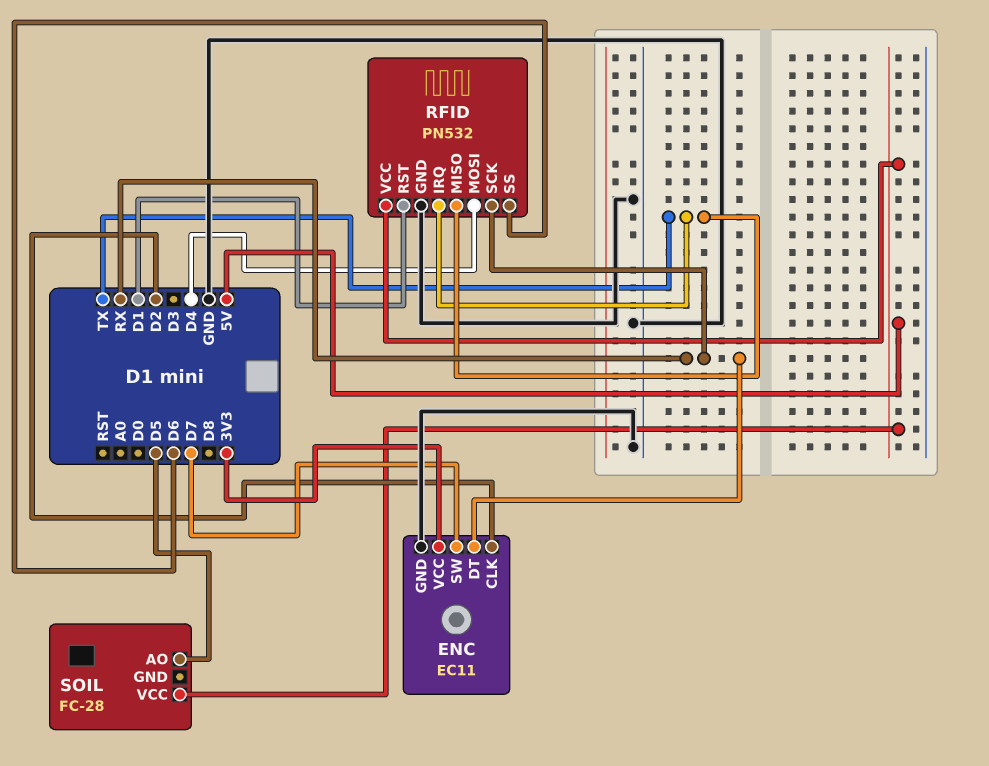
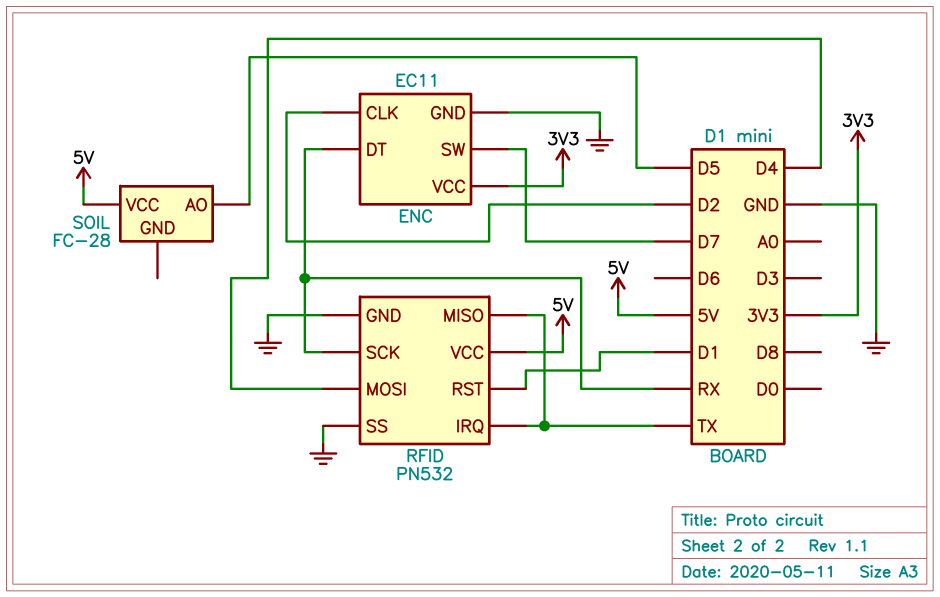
RFID pin SS: D6 -> GND

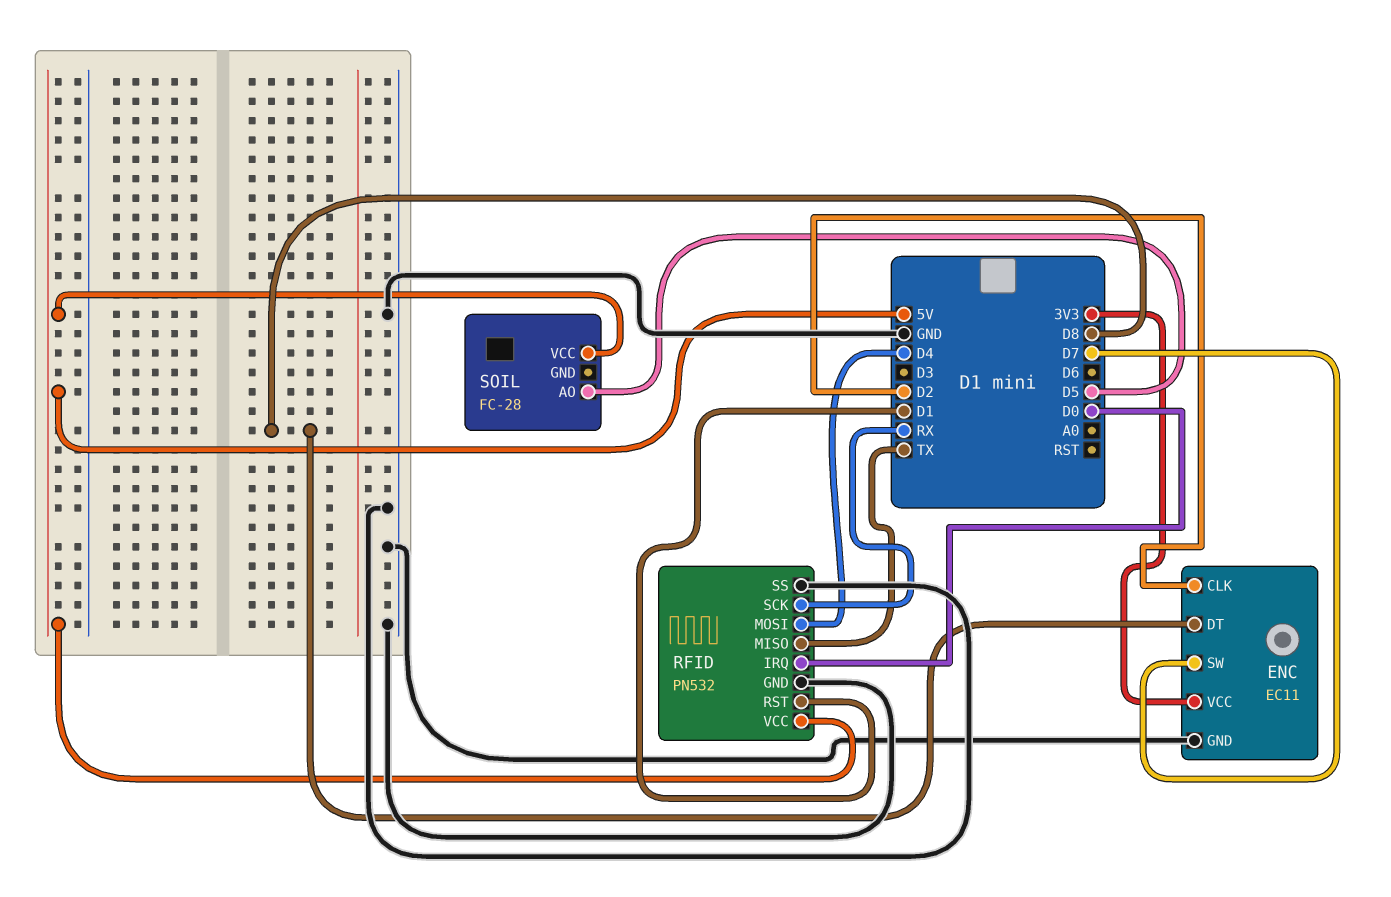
ENC pin DT: RX -> D8
RFID pin IRQ: TX -> D0

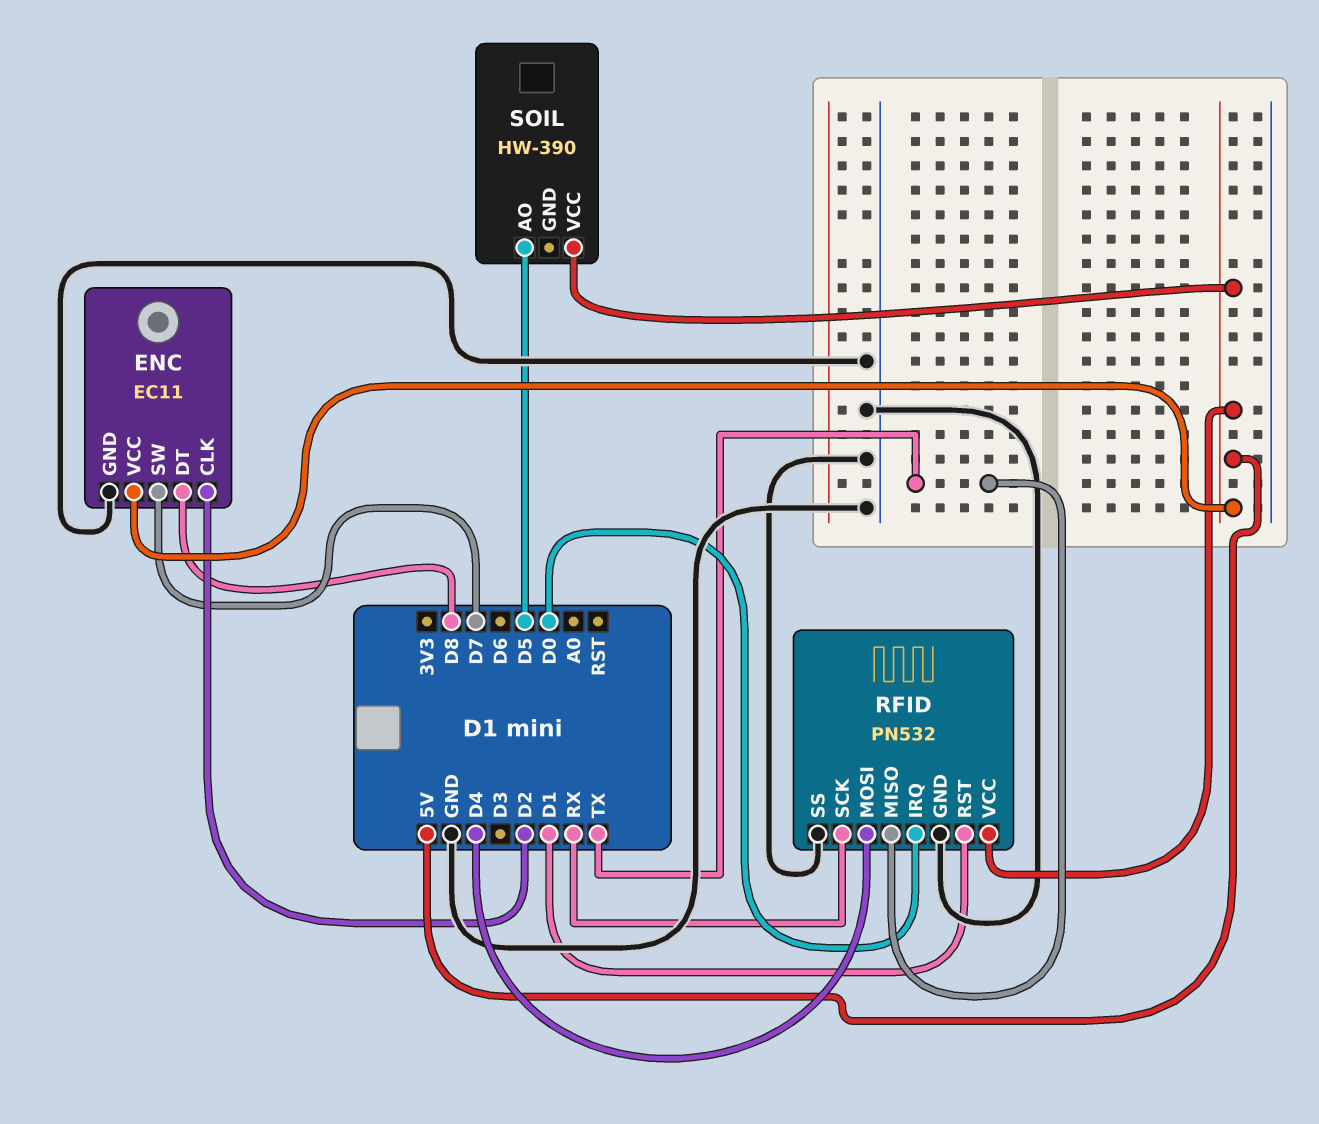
ENC pin VCC: 3V3 -> 5V
SOIL: FC-28 -> HW-390

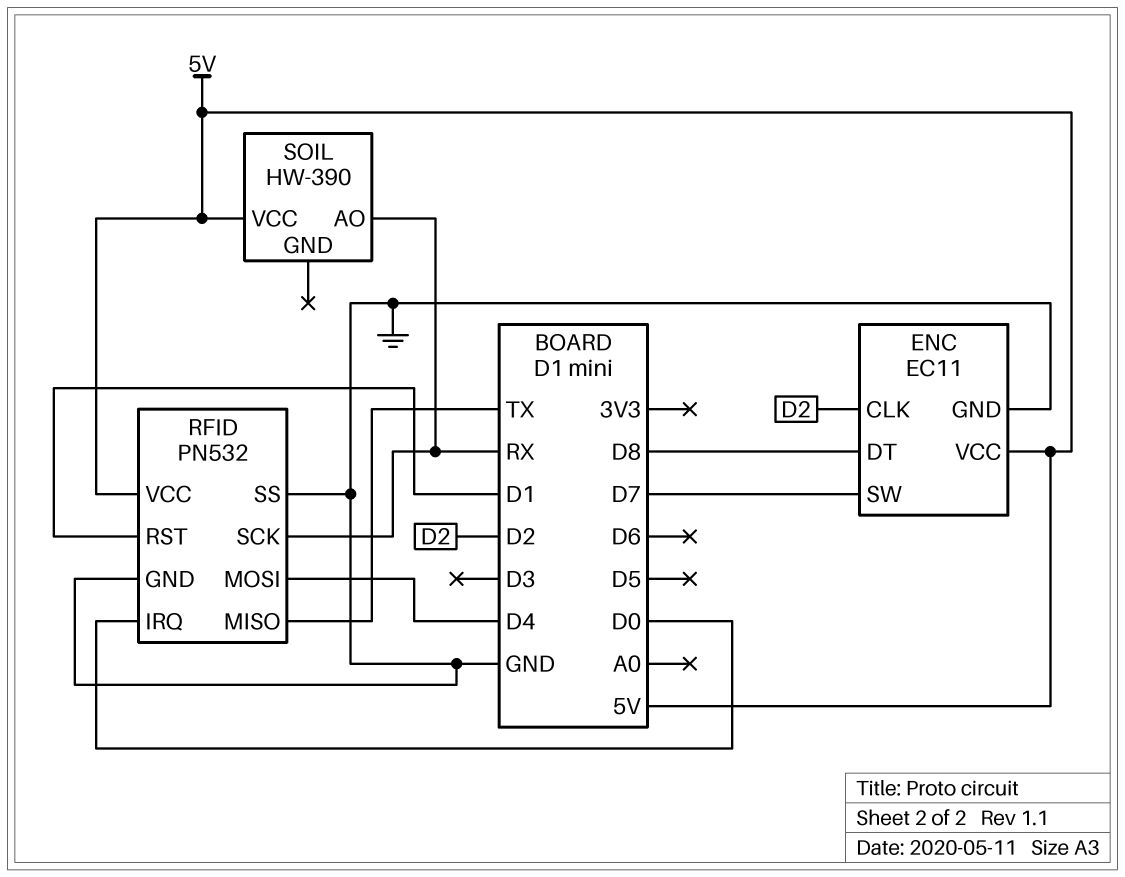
SOIL pin AO: D5 -> RX

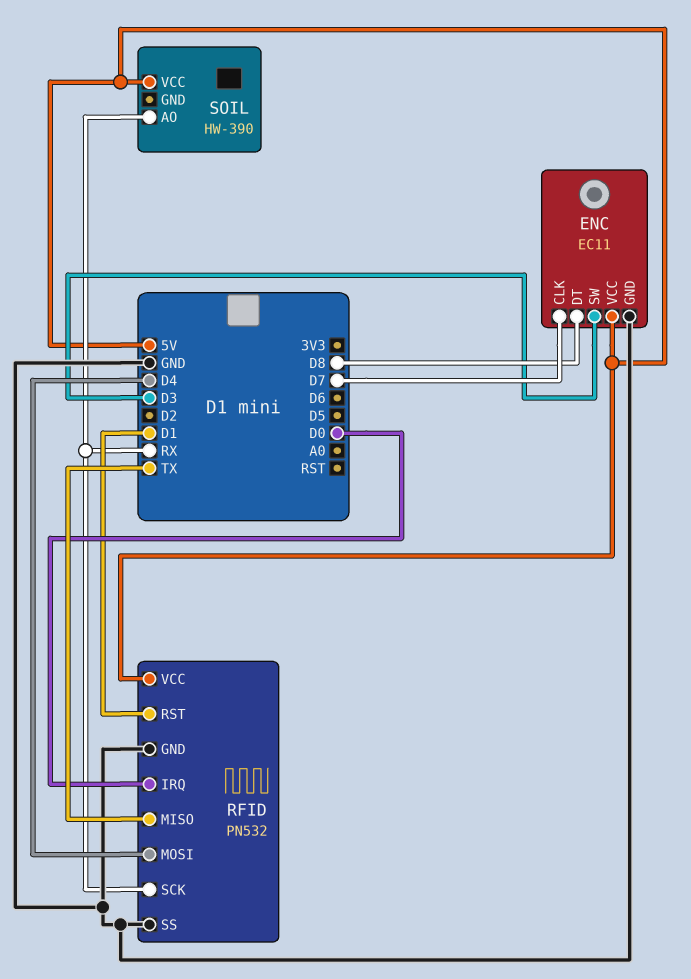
ENC pin CLK: D2 -> D7
ENC pin SW: D7 -> D3

